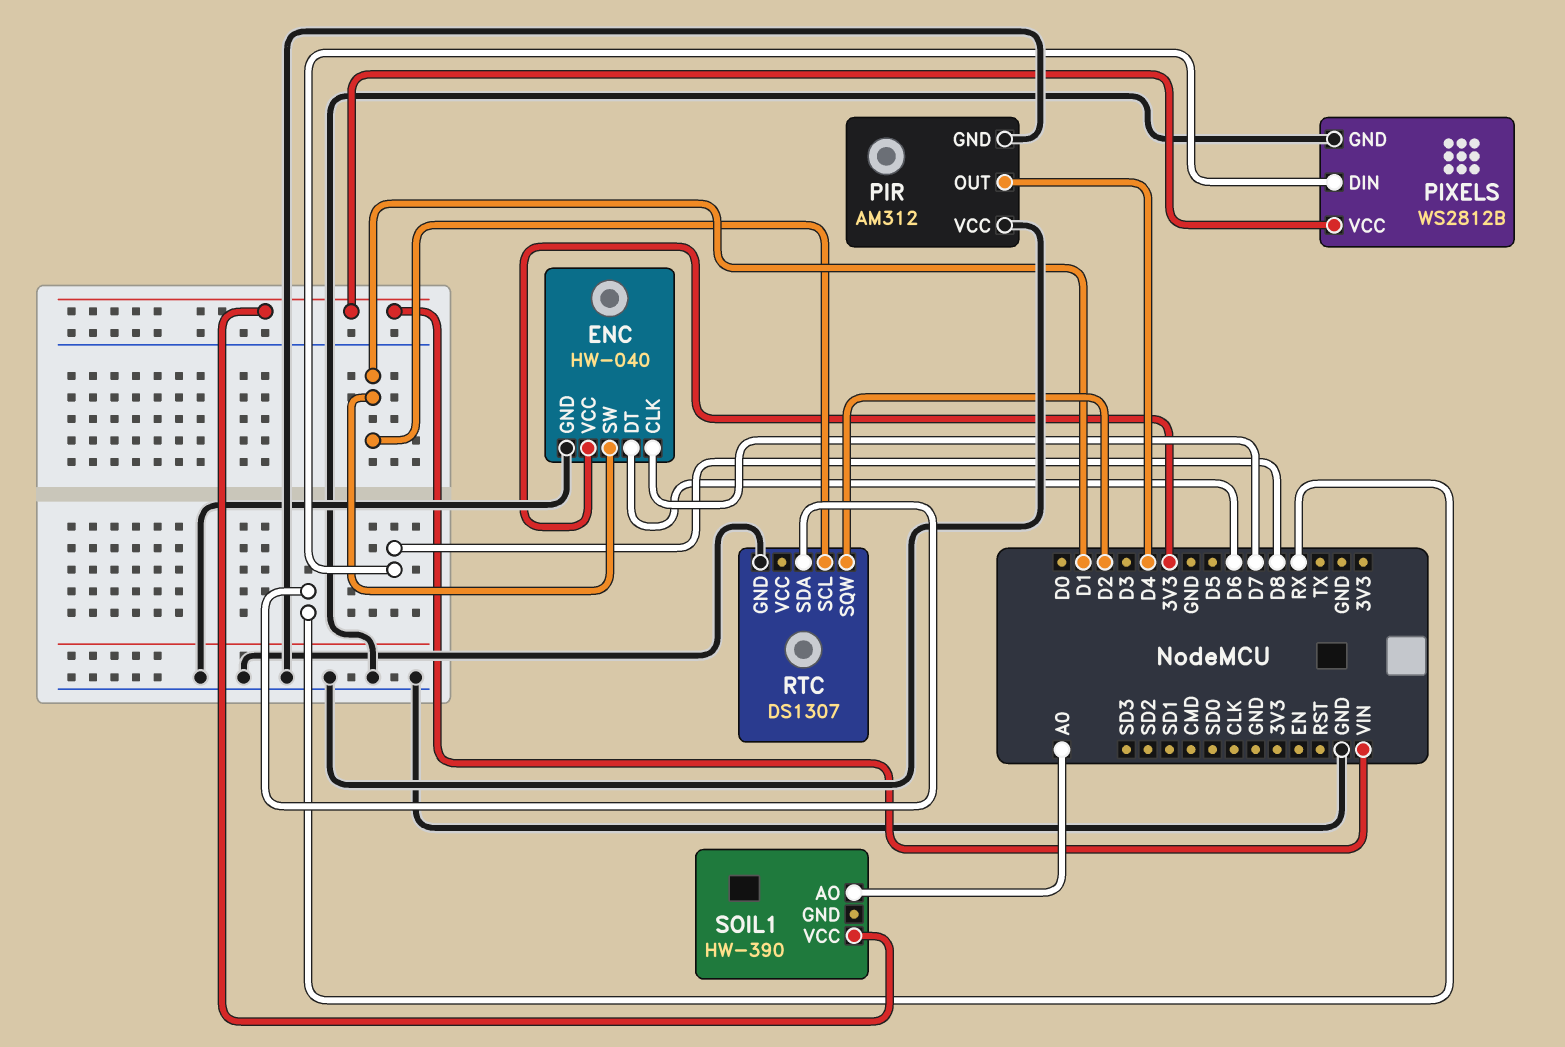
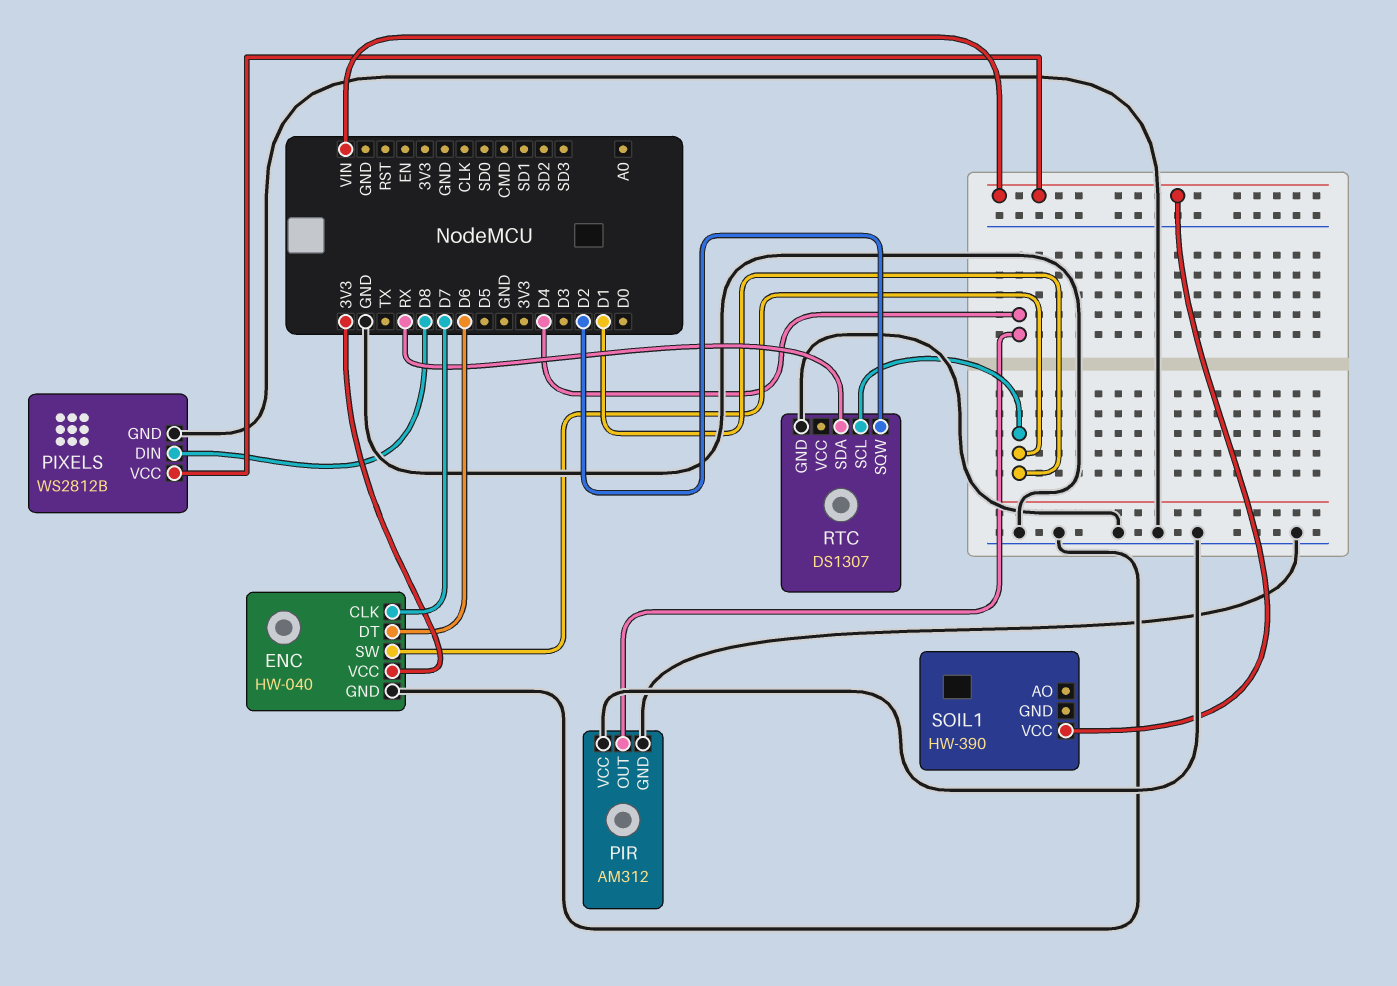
SOIL1 pin AO: A0 -> none

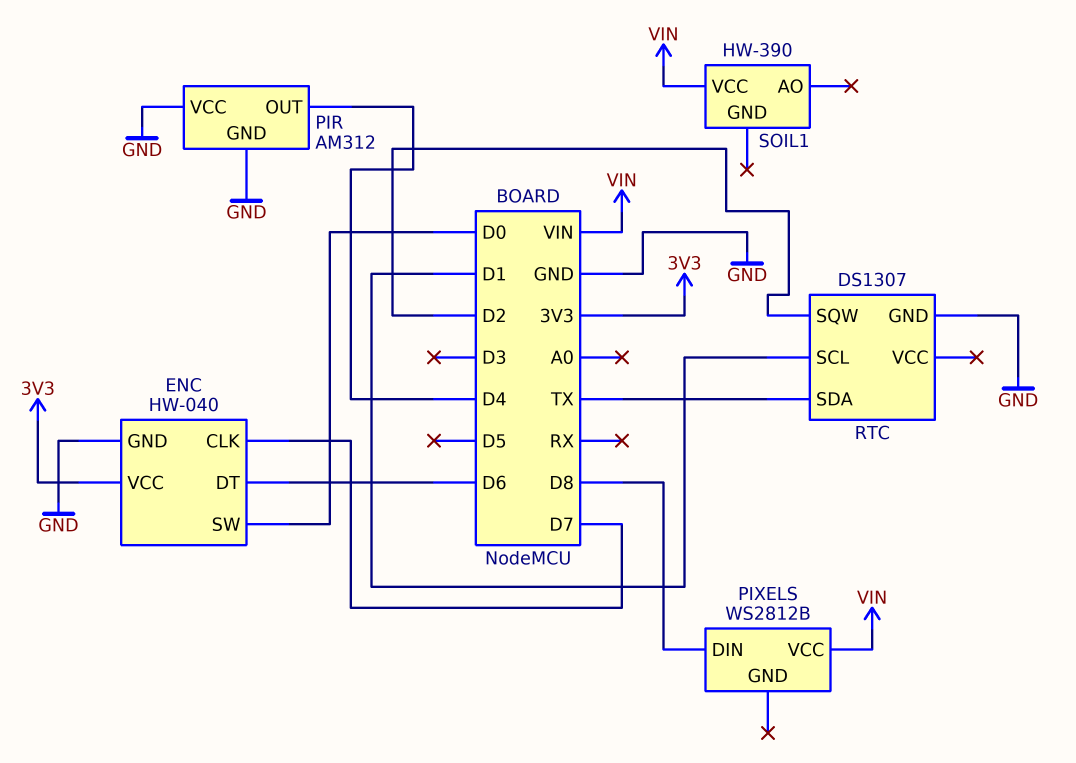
ENC pin SW: D1 -> D0
PIXELS pin GND: GND -> none
RTC pin SDA: RX -> TX

